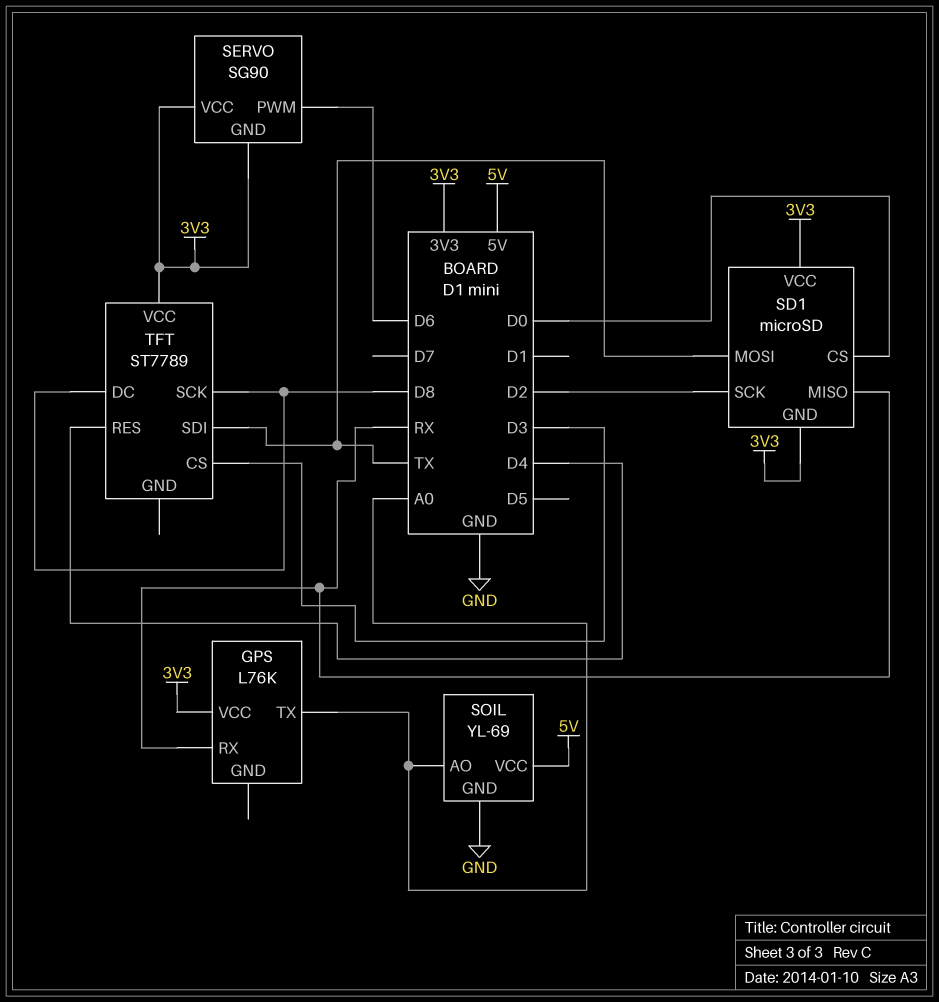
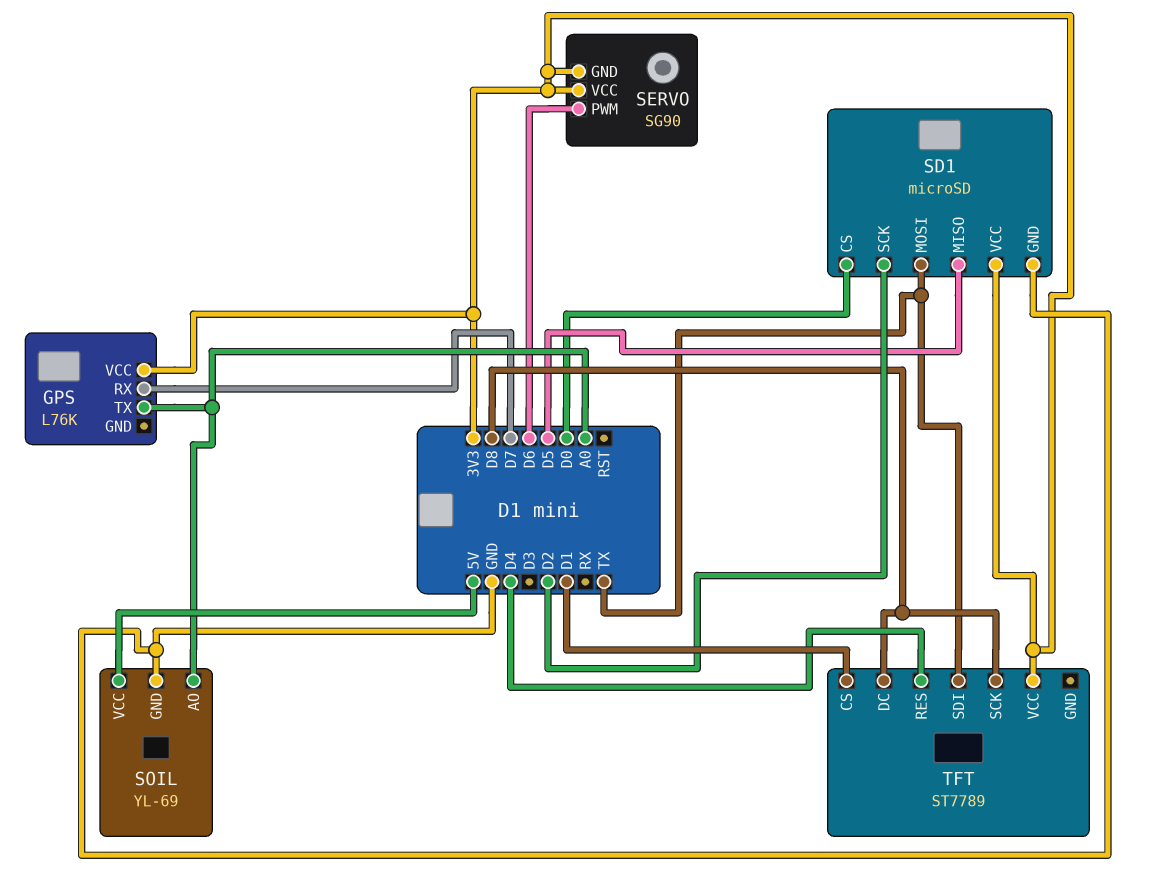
GPS pin RX: RX -> D7
SD1 pin GND: 3V3 -> GND
SD1 pin MISO: RX -> D5
TFT pin CS: D3 -> D1

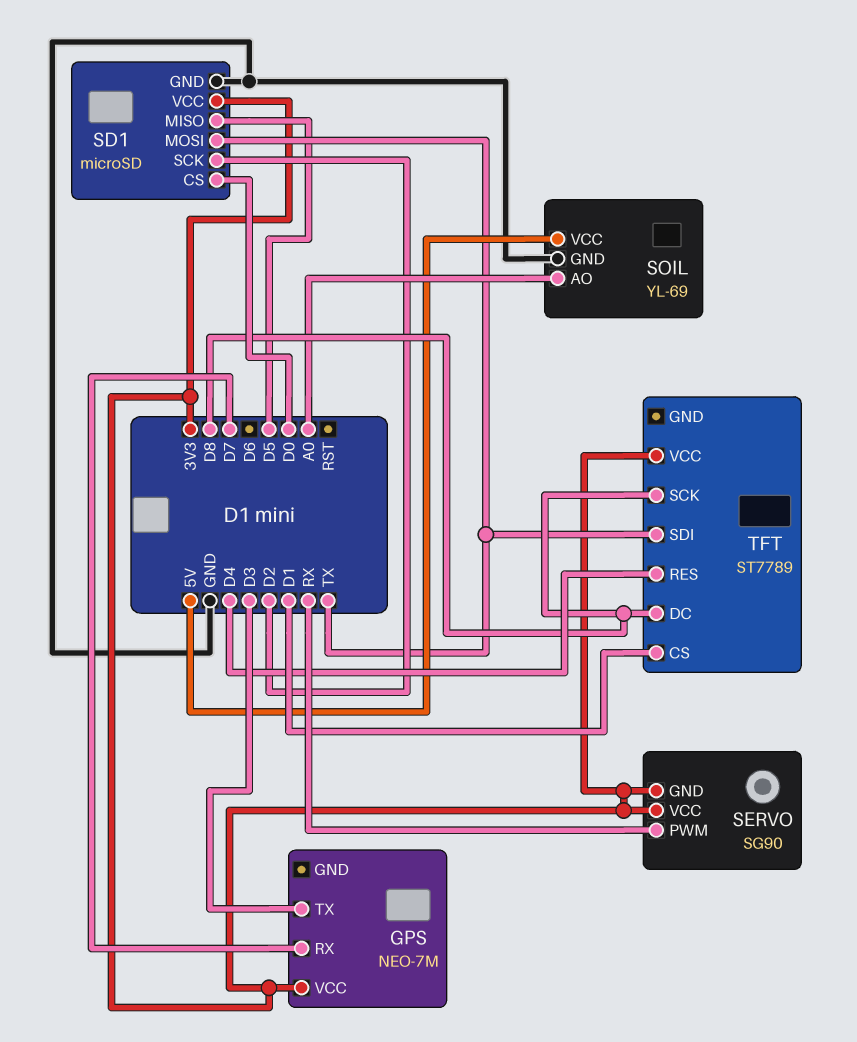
GPS: L76K -> NEO-7M
GPS pin TX: A0 -> D3
SERVO pin PWM: D6 -> RX

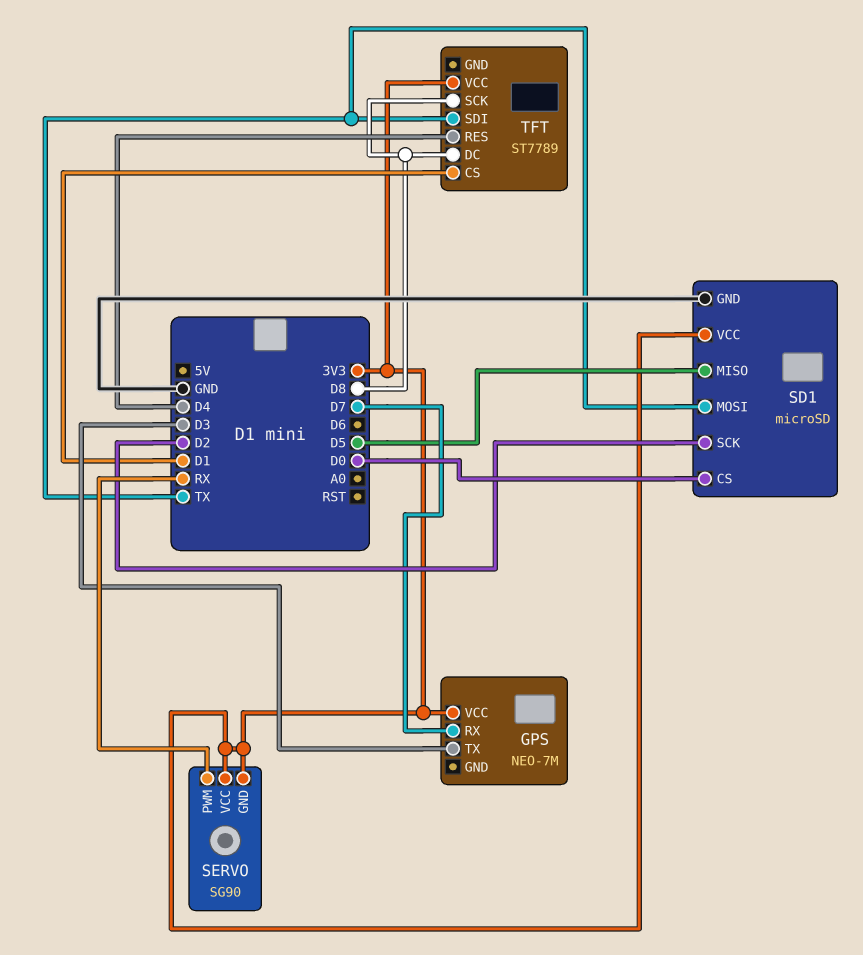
SOIL: YL-69 -> none
SOIL pin AO: A0 -> none
SOIL pin GND: GND -> none
SOIL pin VCC: 5V -> none

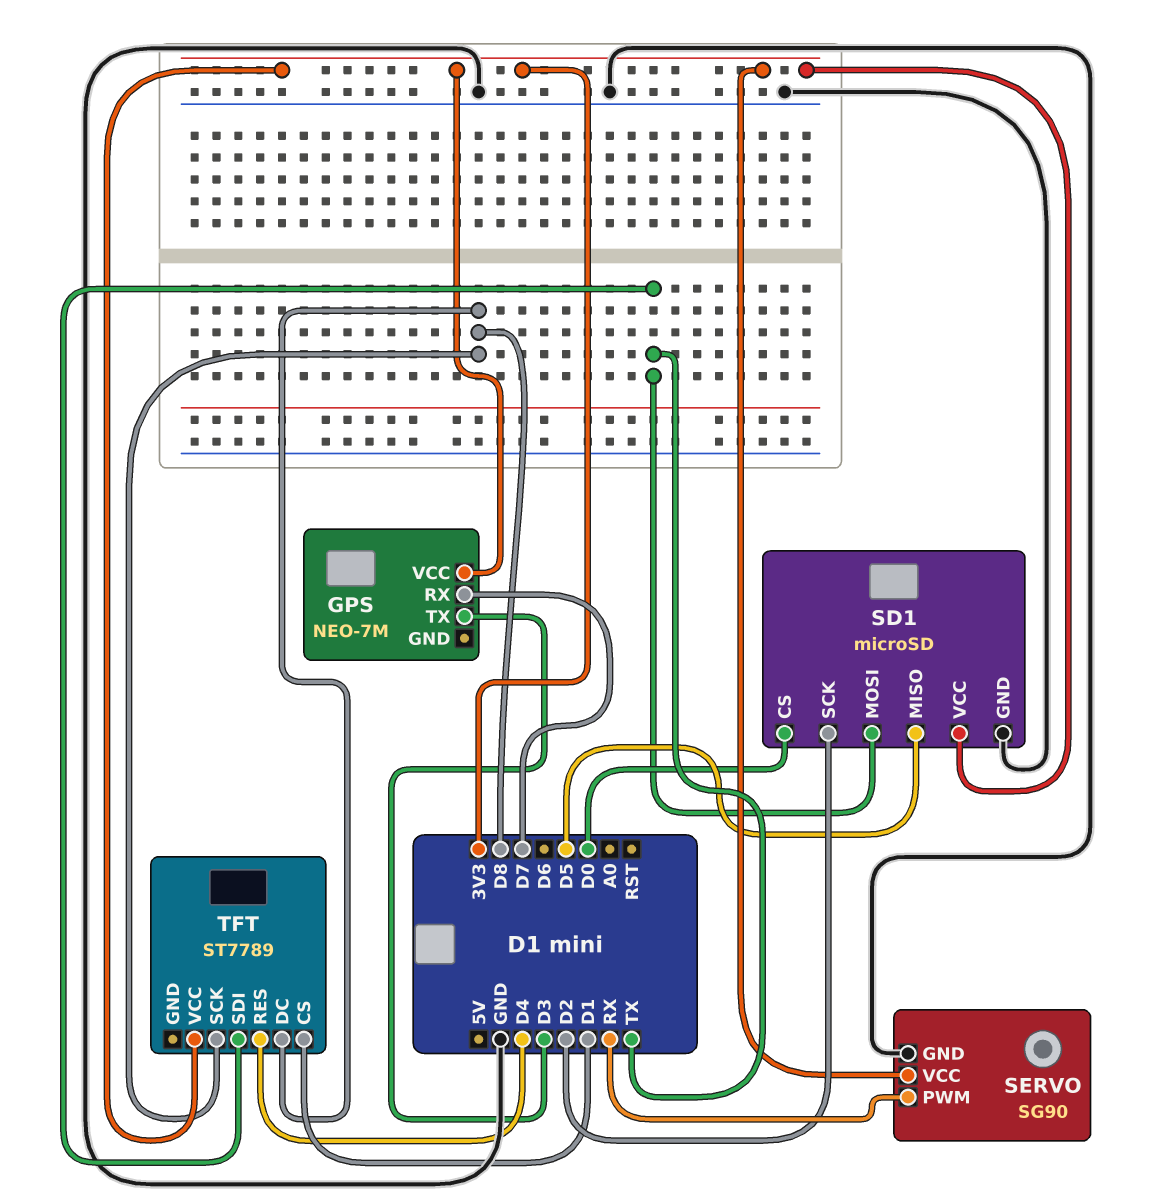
SERVO pin GND: 3V3 -> GND

